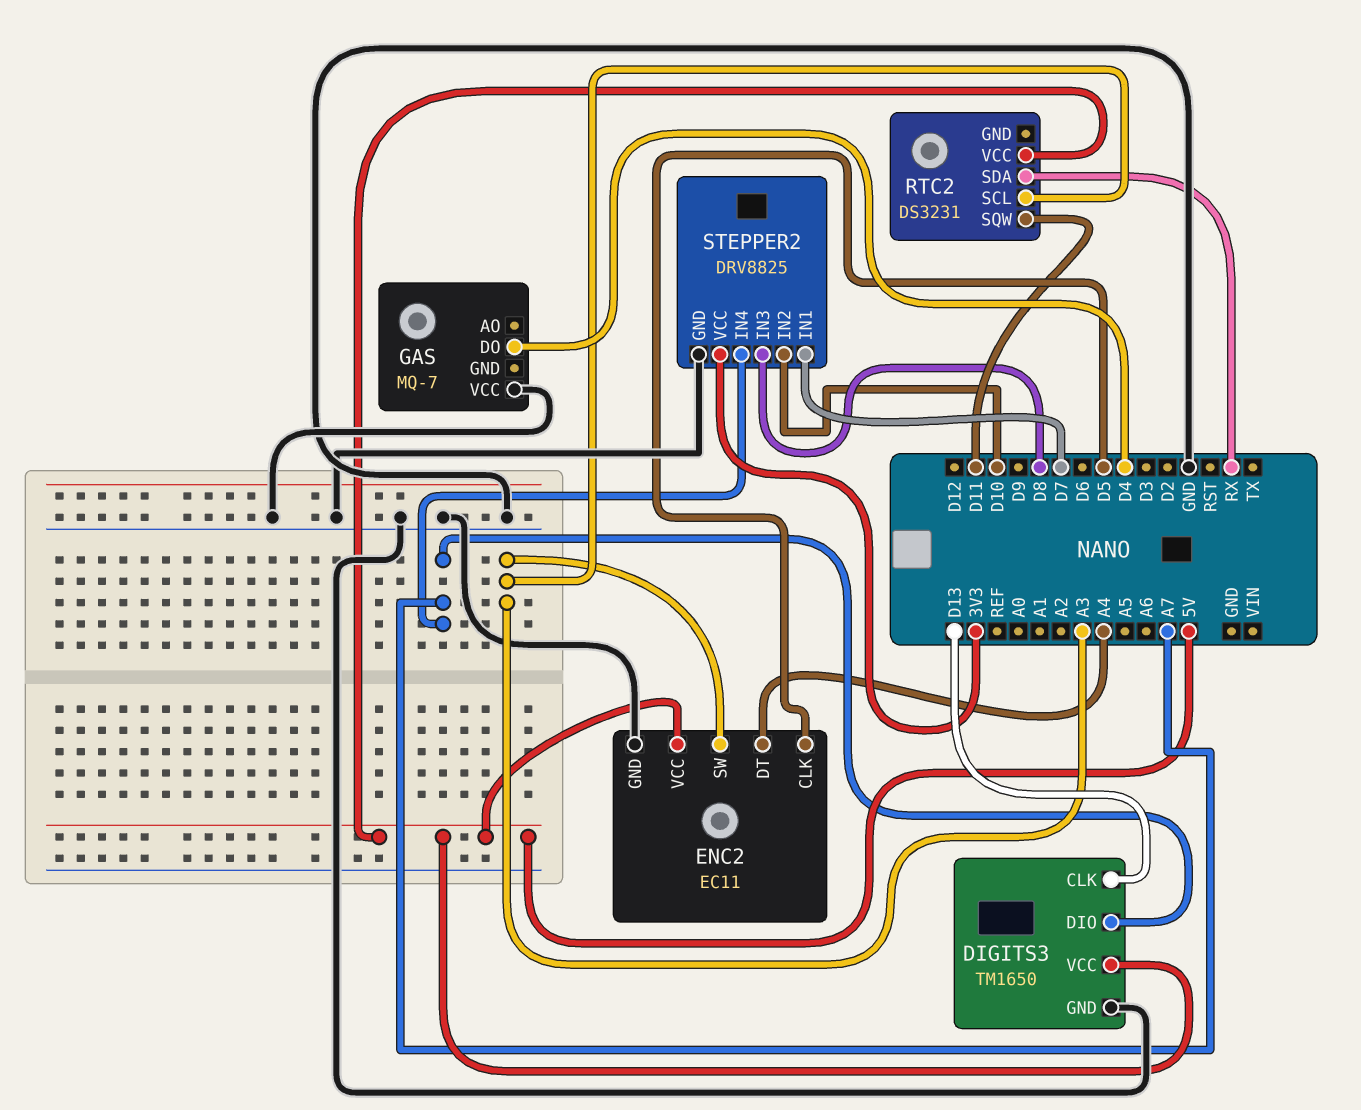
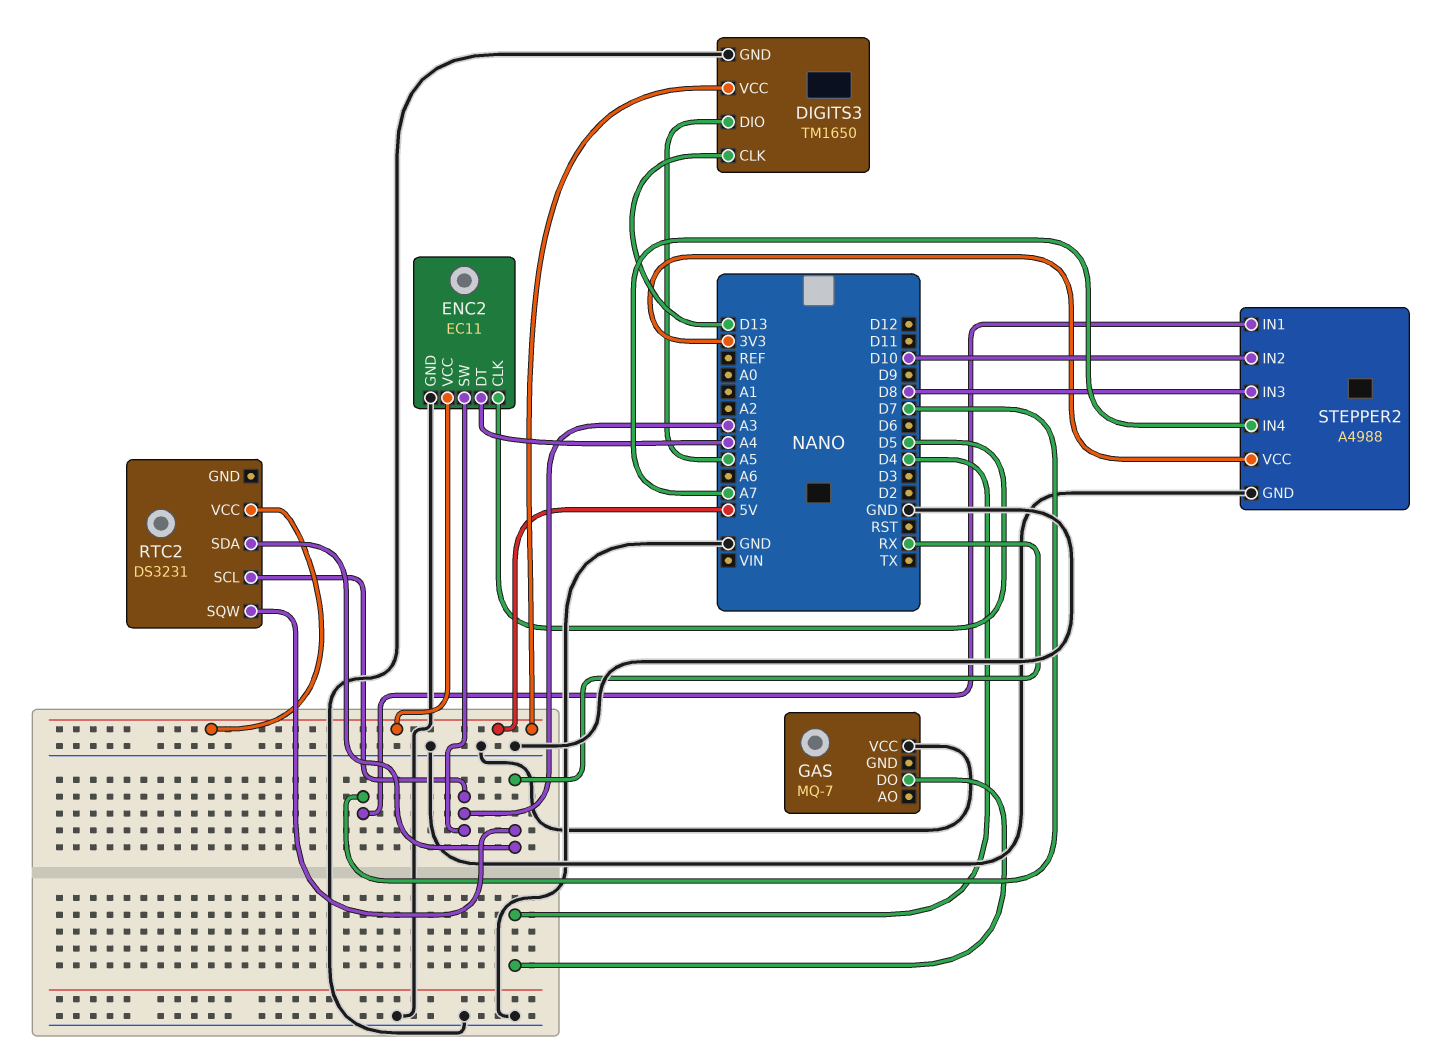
DIGITS3 pin DIO: A7 -> A5
RTC2 pin SQW: D11 -> RX
STEPPER2: DRV8825 -> A4988

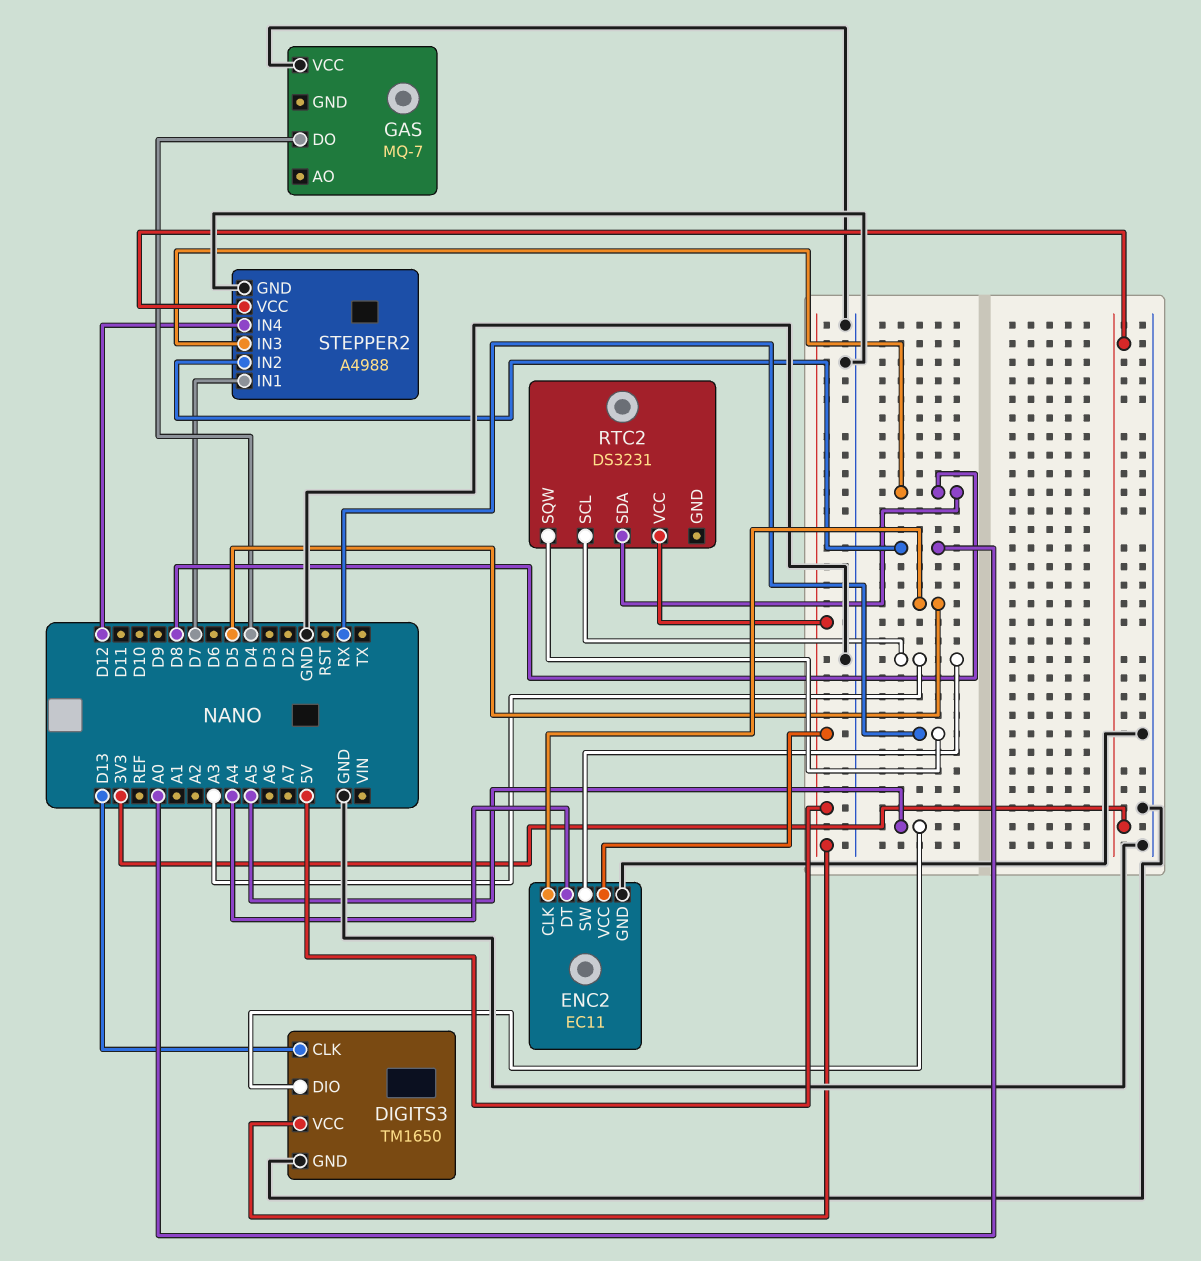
RTC2 pin SDA: RX -> D8
STEPPER2 pin IN2: D10 -> A0
STEPPER2 pin IN4: A7 -> D12

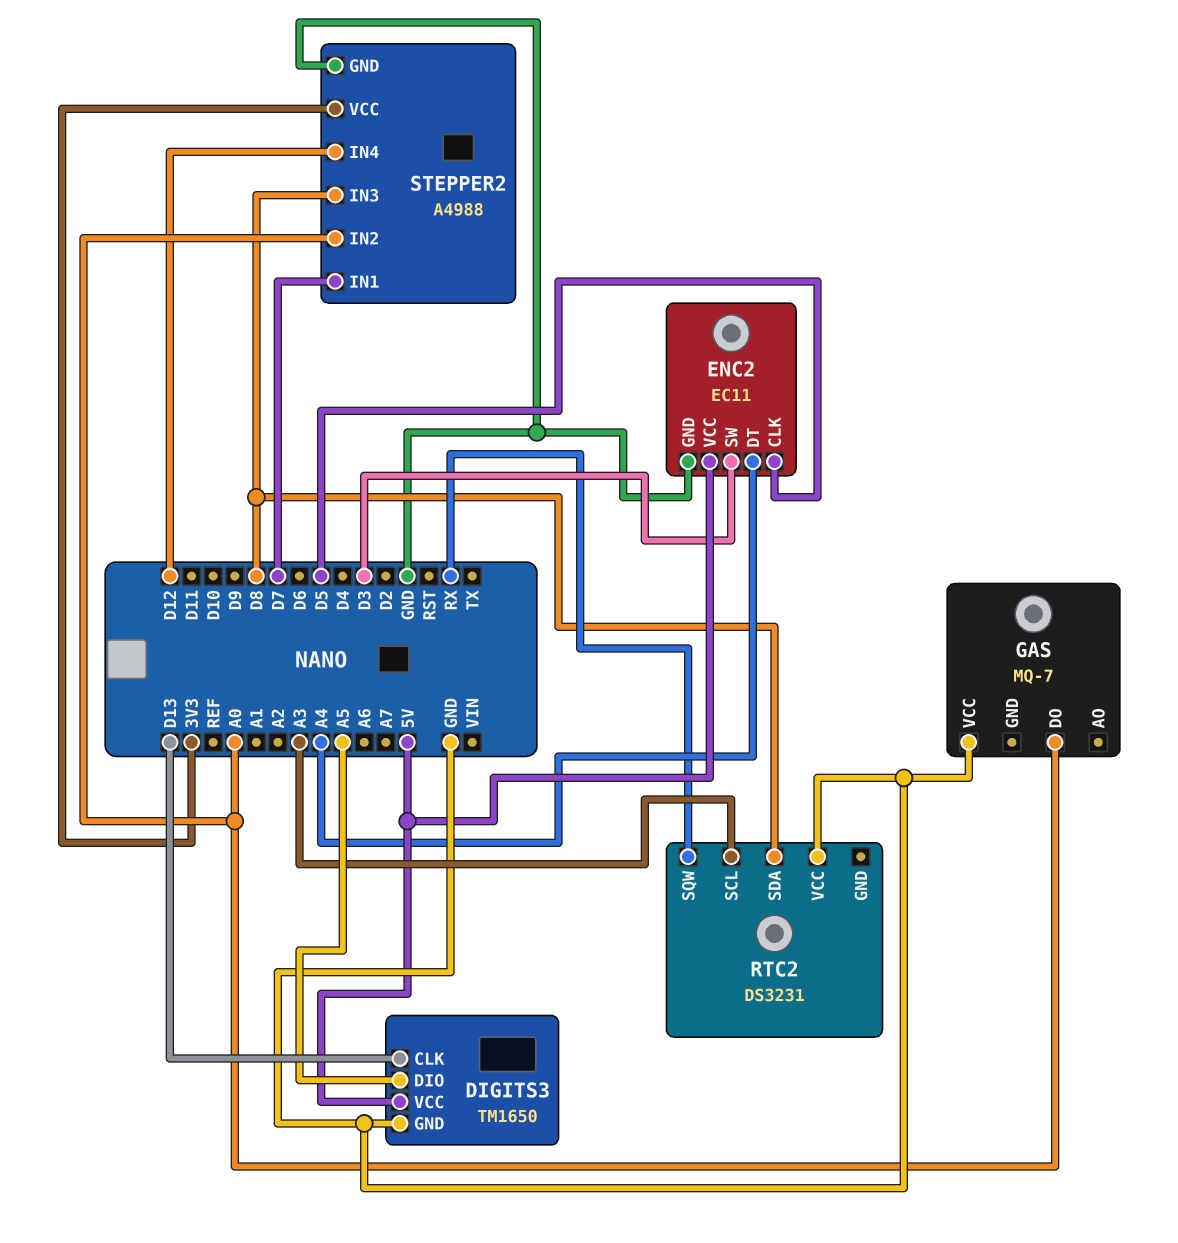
ENC2 pin SW: A3 -> D3
GAS pin DO: D4 -> A0
RTC2 pin VCC: 5V -> GND

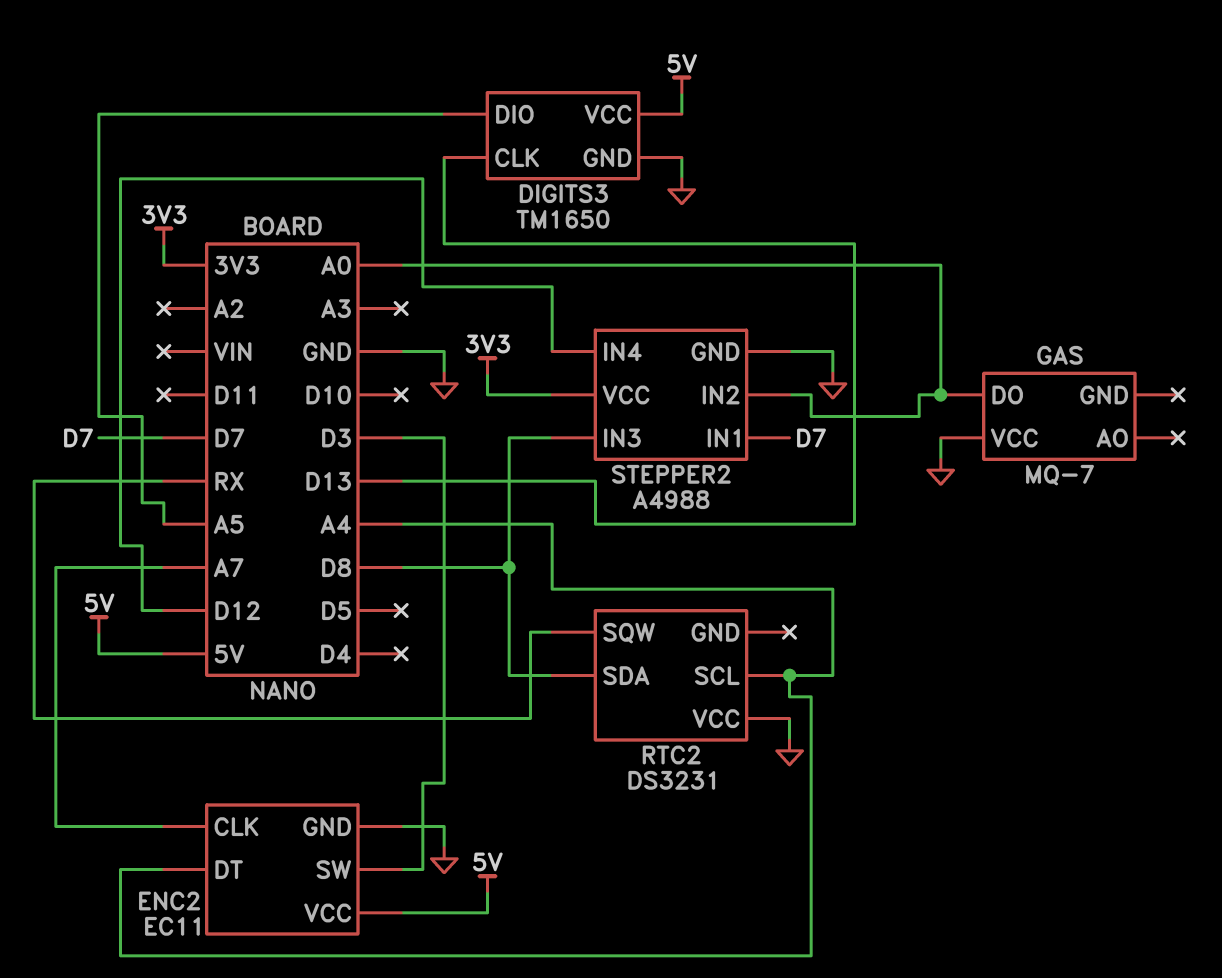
ENC2 pin CLK: D5 -> A7
RTC2 pin SCL: A3 -> A4

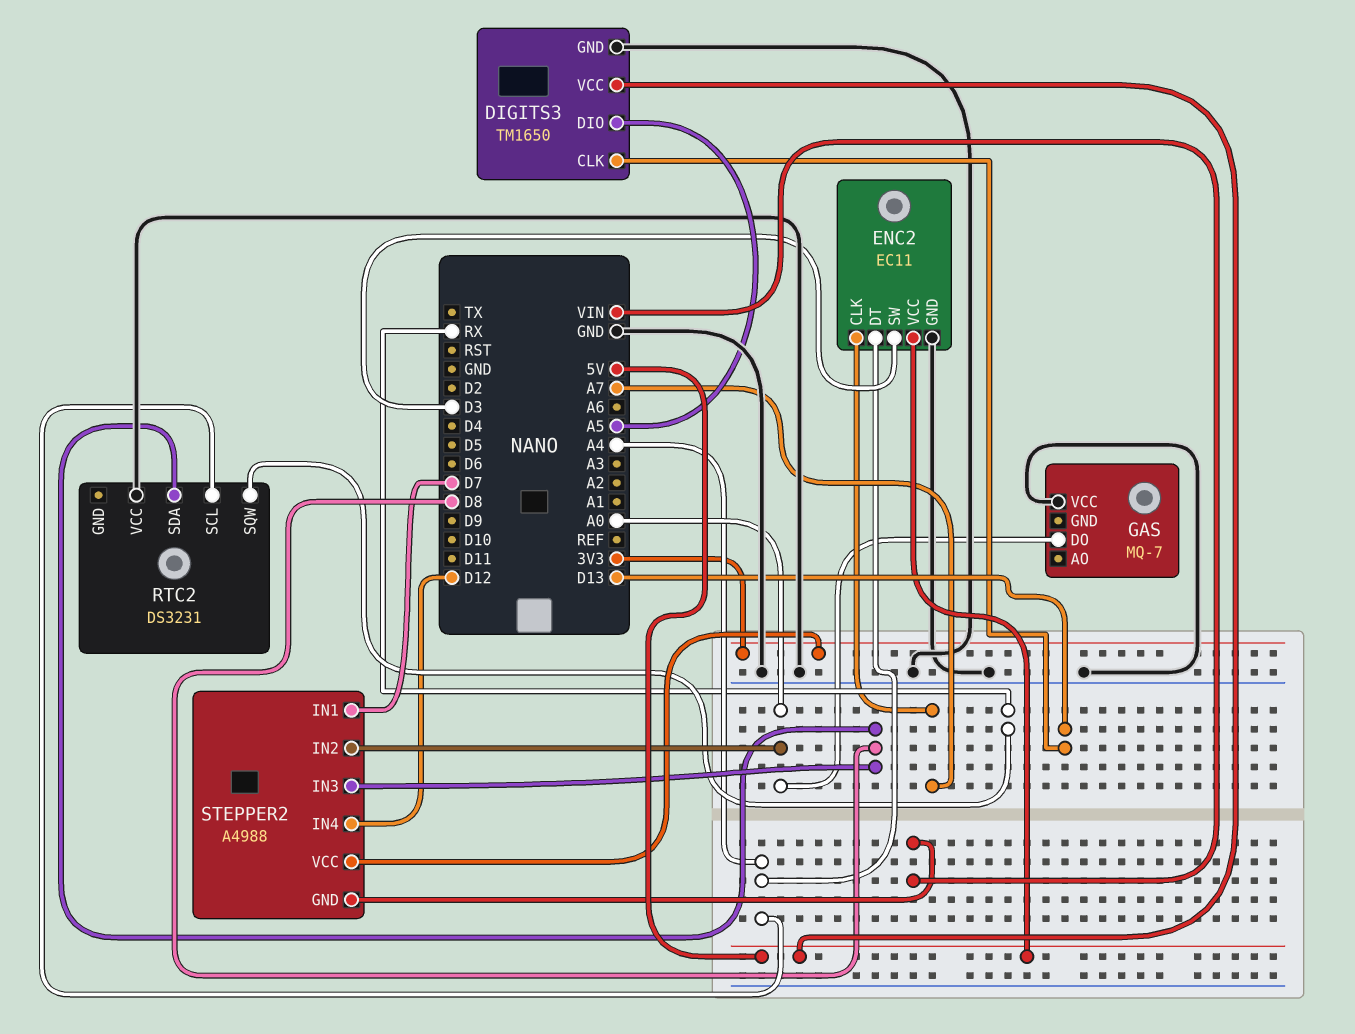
STEPPER2 pin GND: GND -> VIN

